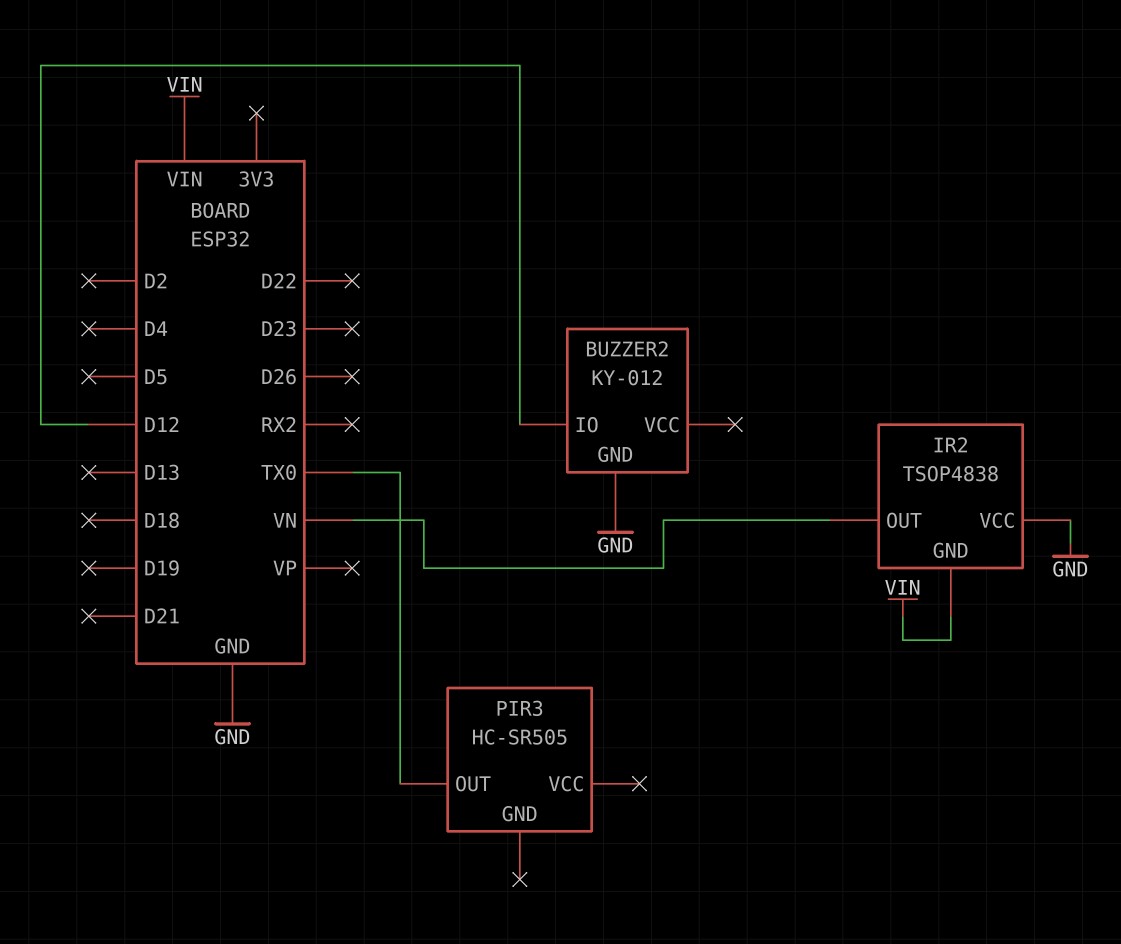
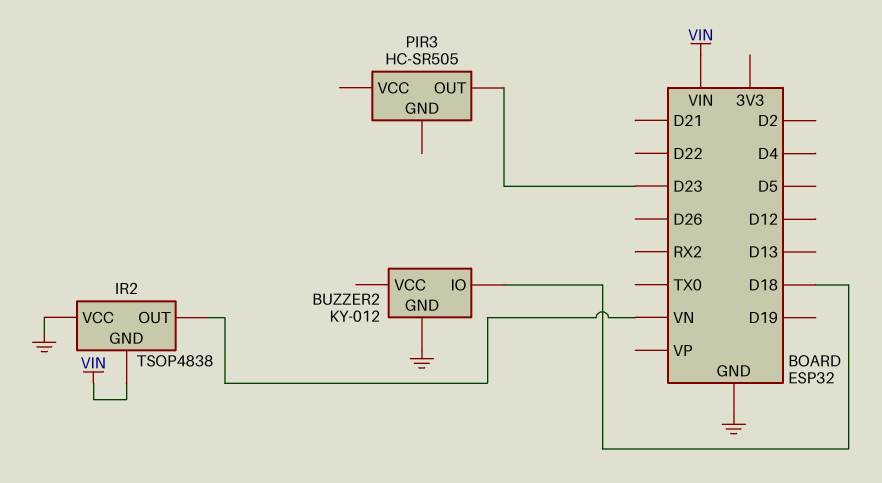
BUZZER2 pin IO: D12 -> D18
PIR3 pin OUT: TX0 -> D23

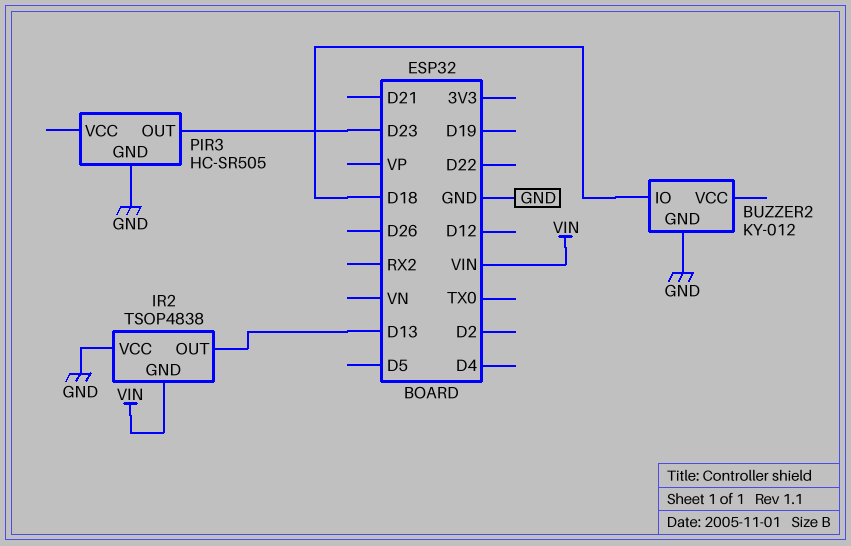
IR2 pin OUT: VN -> D13
PIR3 pin GND: none -> GND

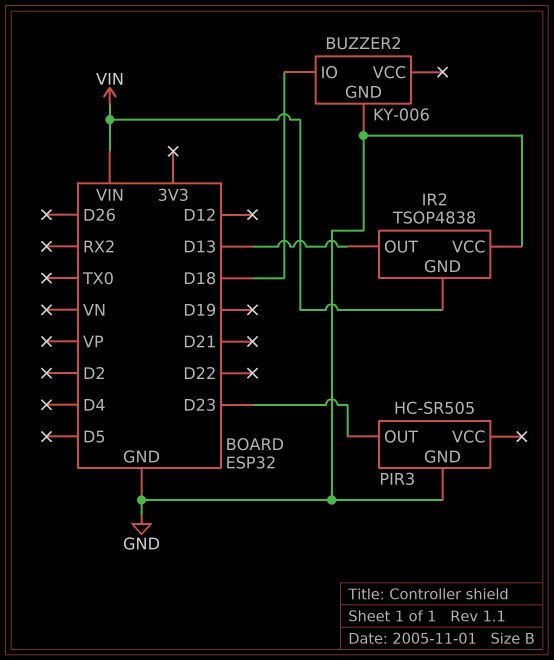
BUZZER2: KY-012 -> KY-006

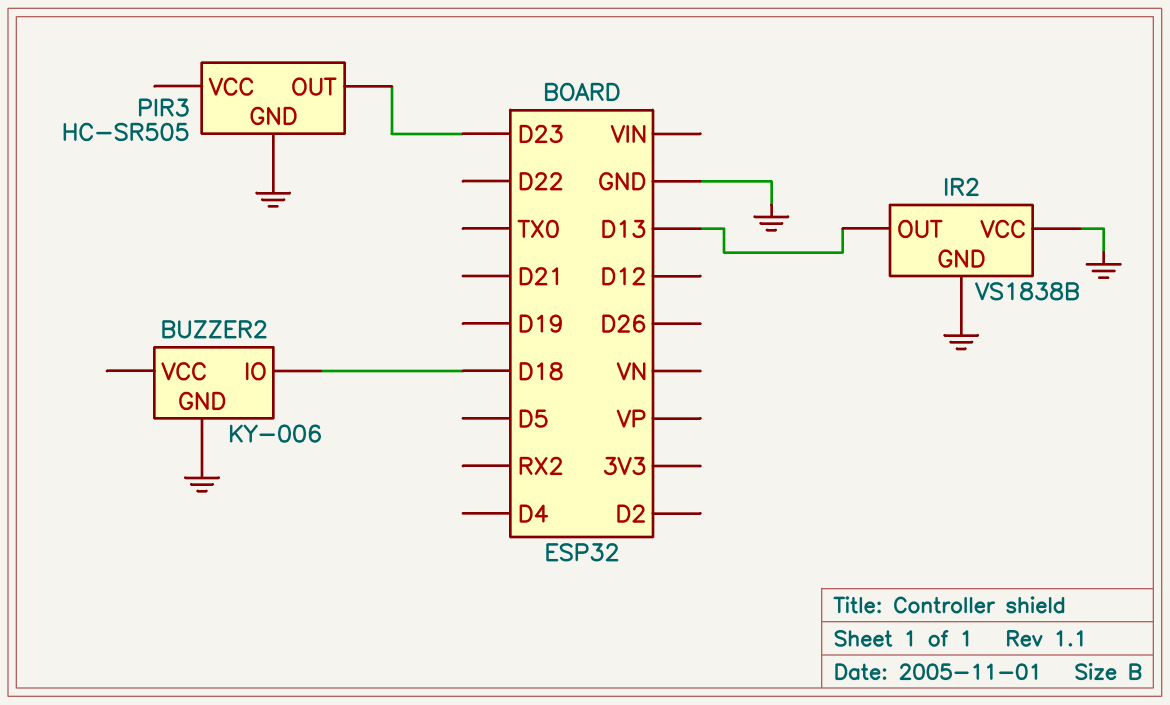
IR2: TSOP4838 -> VS1838B
IR2 pin GND: VIN -> GND

